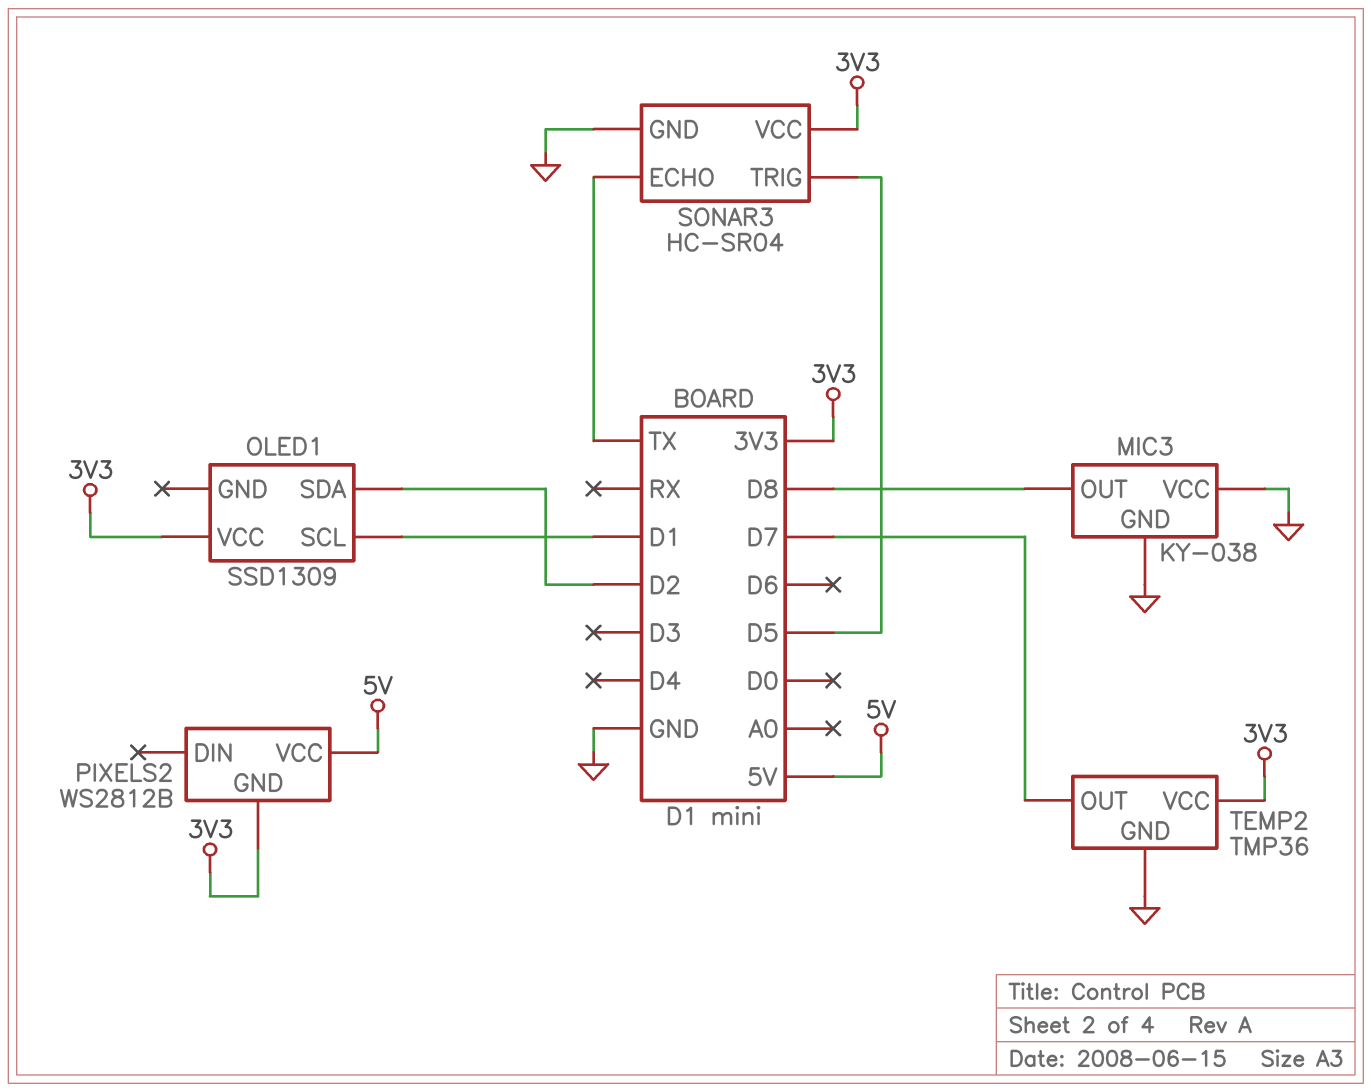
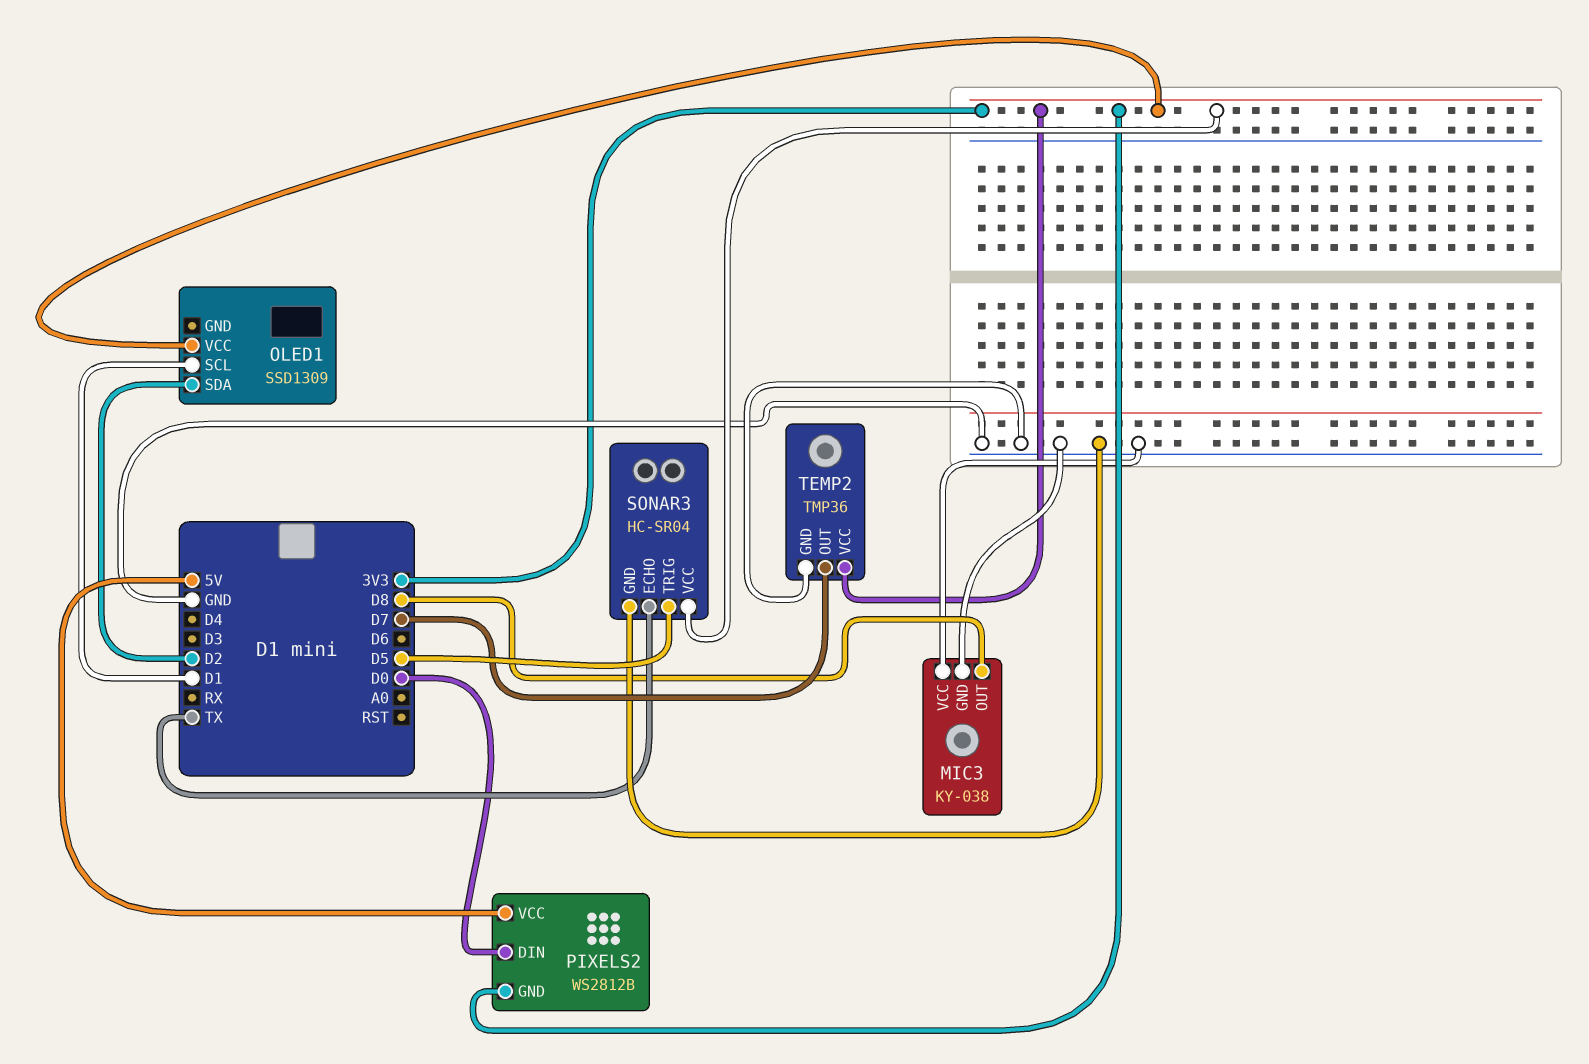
PIXELS2 pin DIN: none -> D0

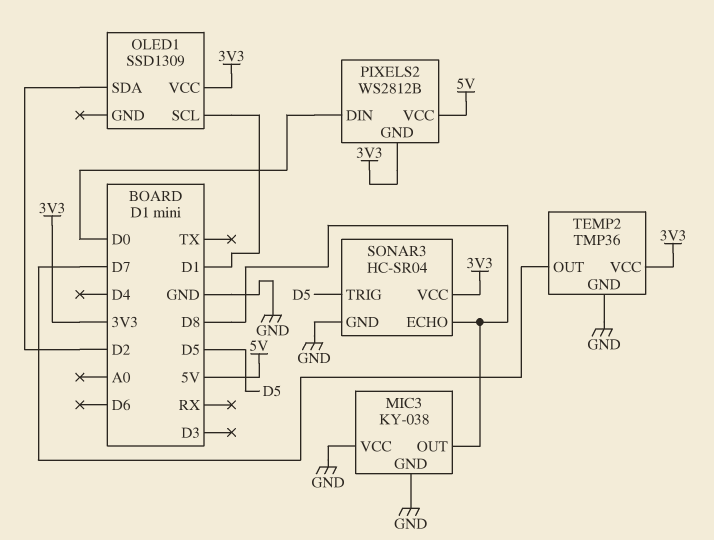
SONAR3 pin ECHO: TX -> D8

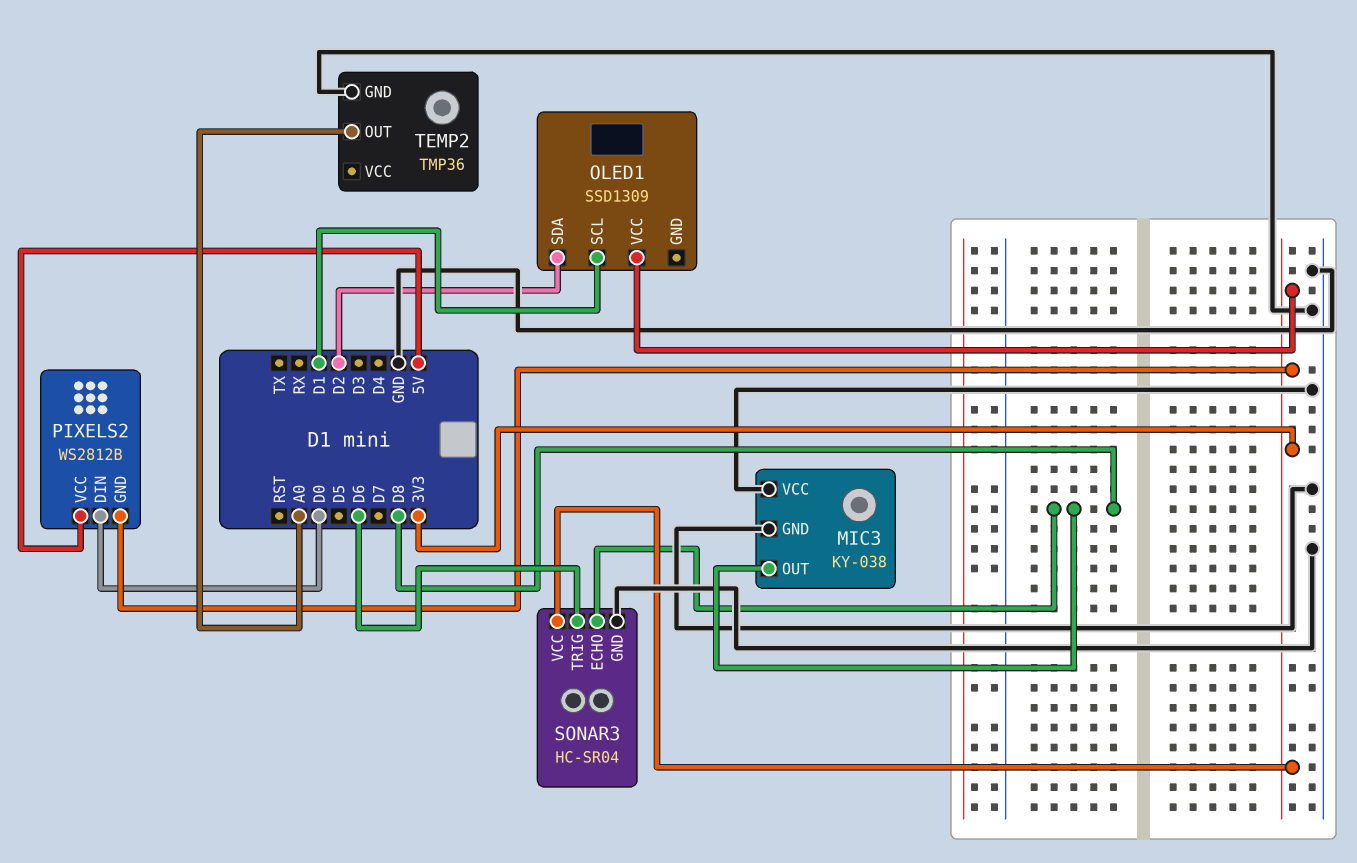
SONAR3 pin TRIG: D5 -> D6
TEMP2 pin OUT: D7 -> A0
TEMP2 pin VCC: 3V3 -> none

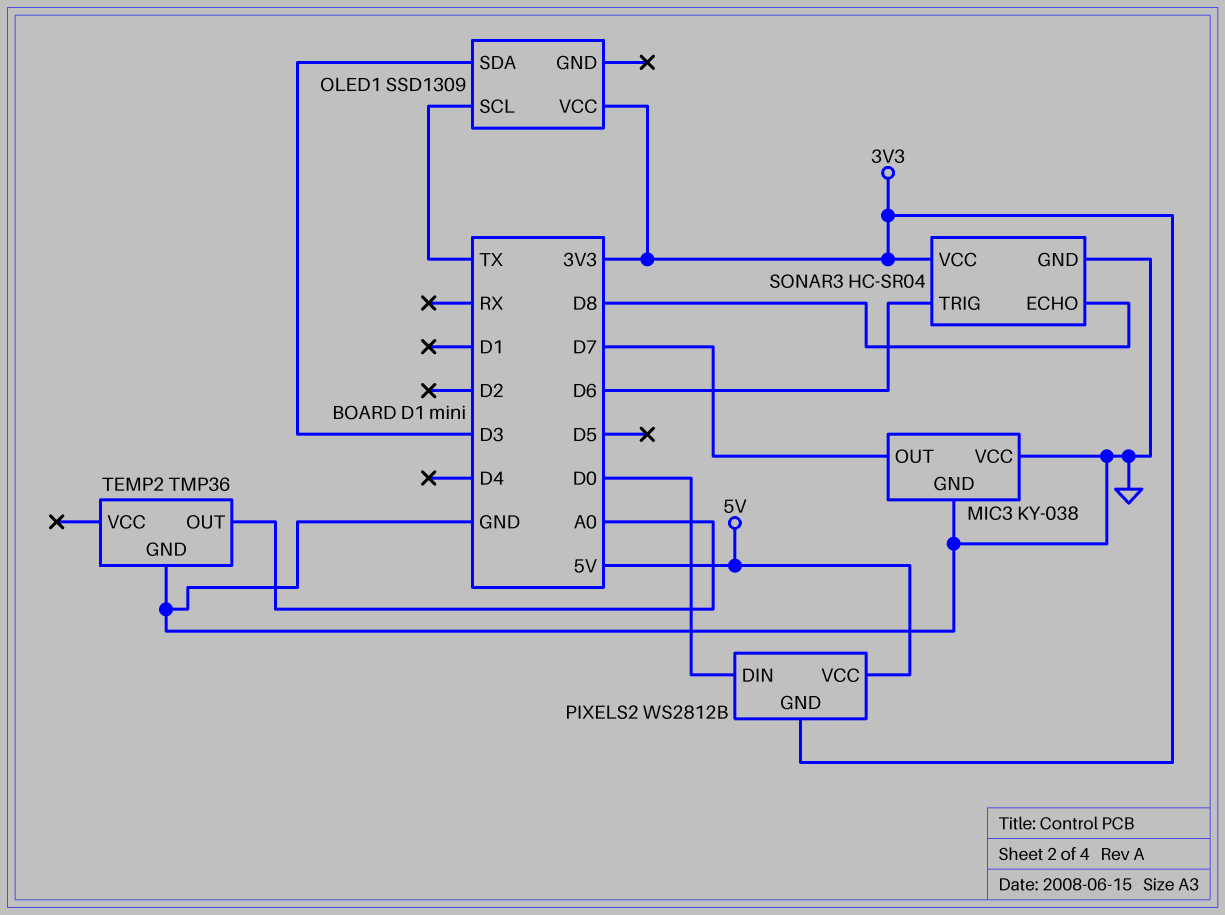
MIC3 pin OUT: D8 -> D7
OLED1 pin SCL: D1 -> TX
OLED1 pin SDA: D2 -> D3

